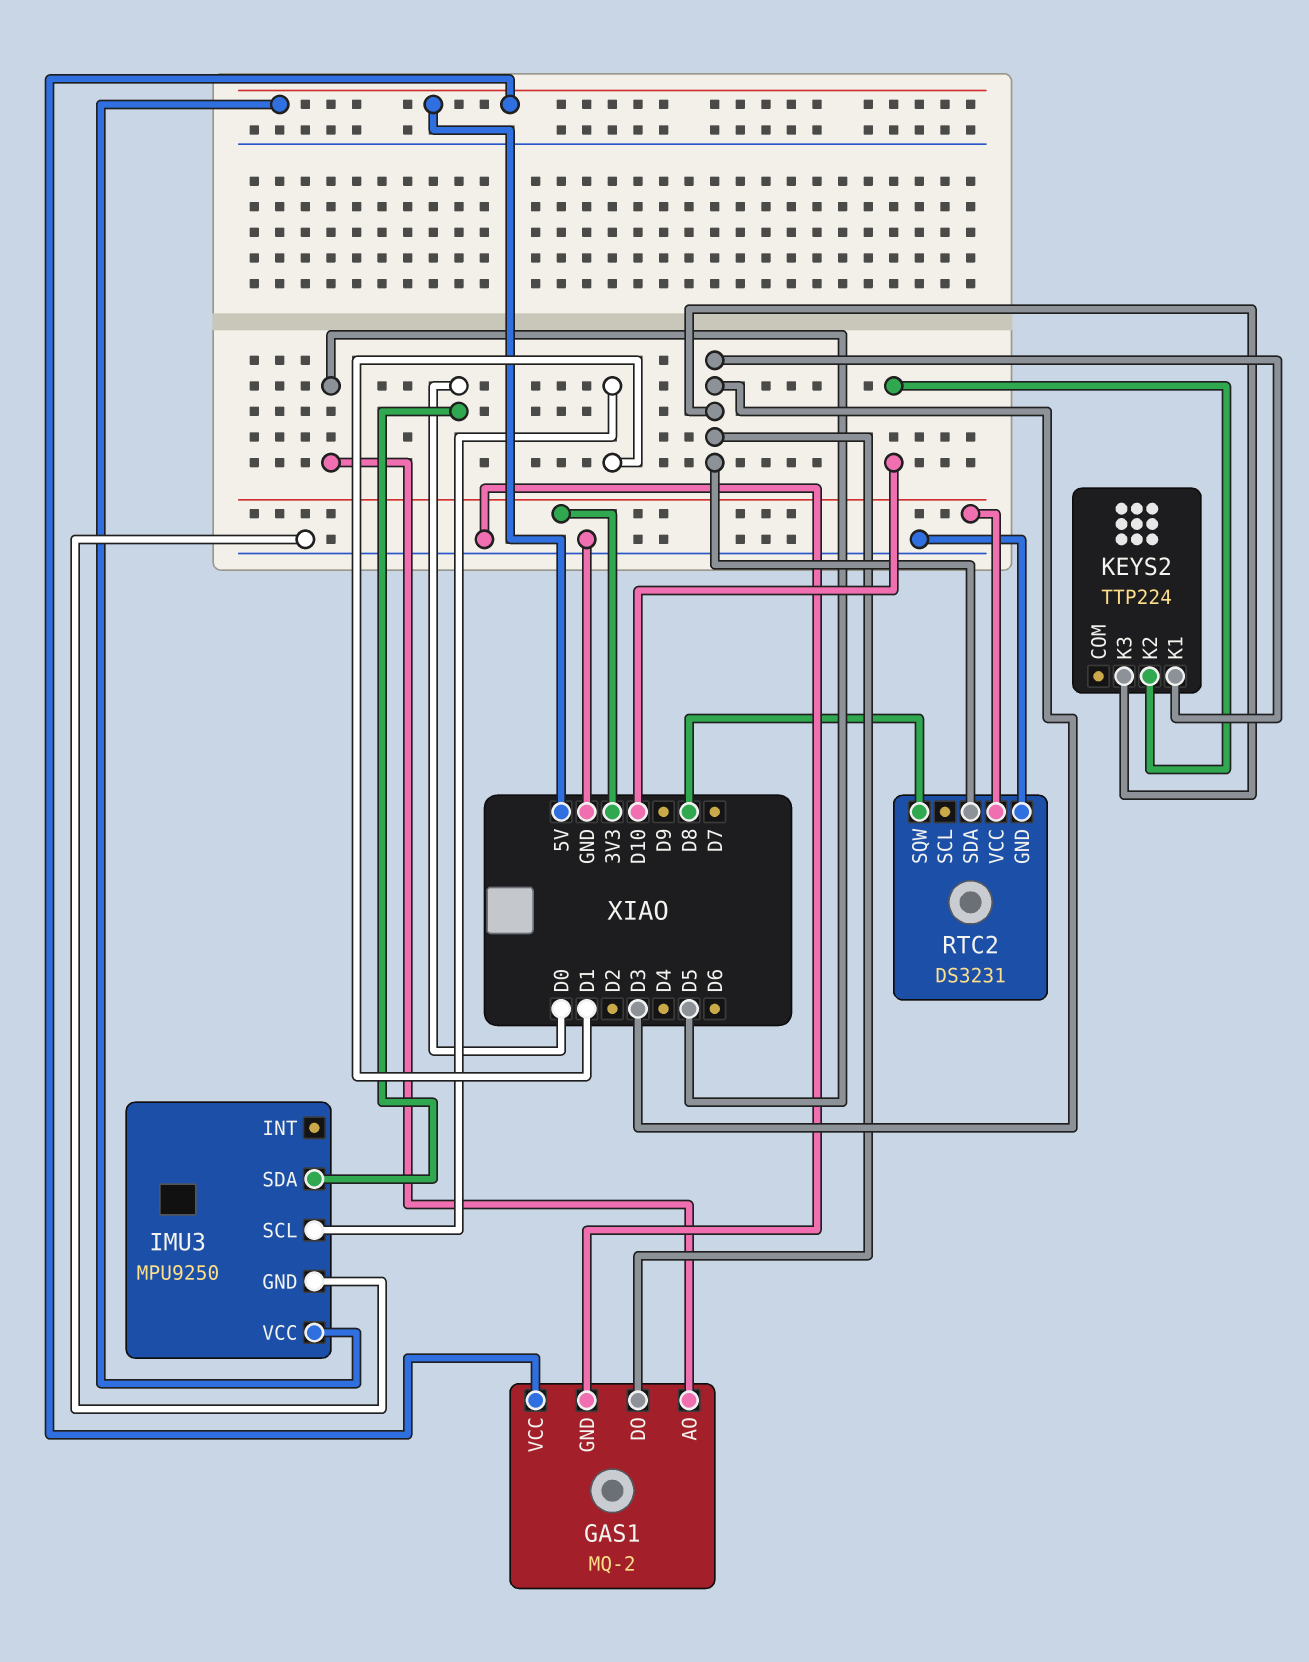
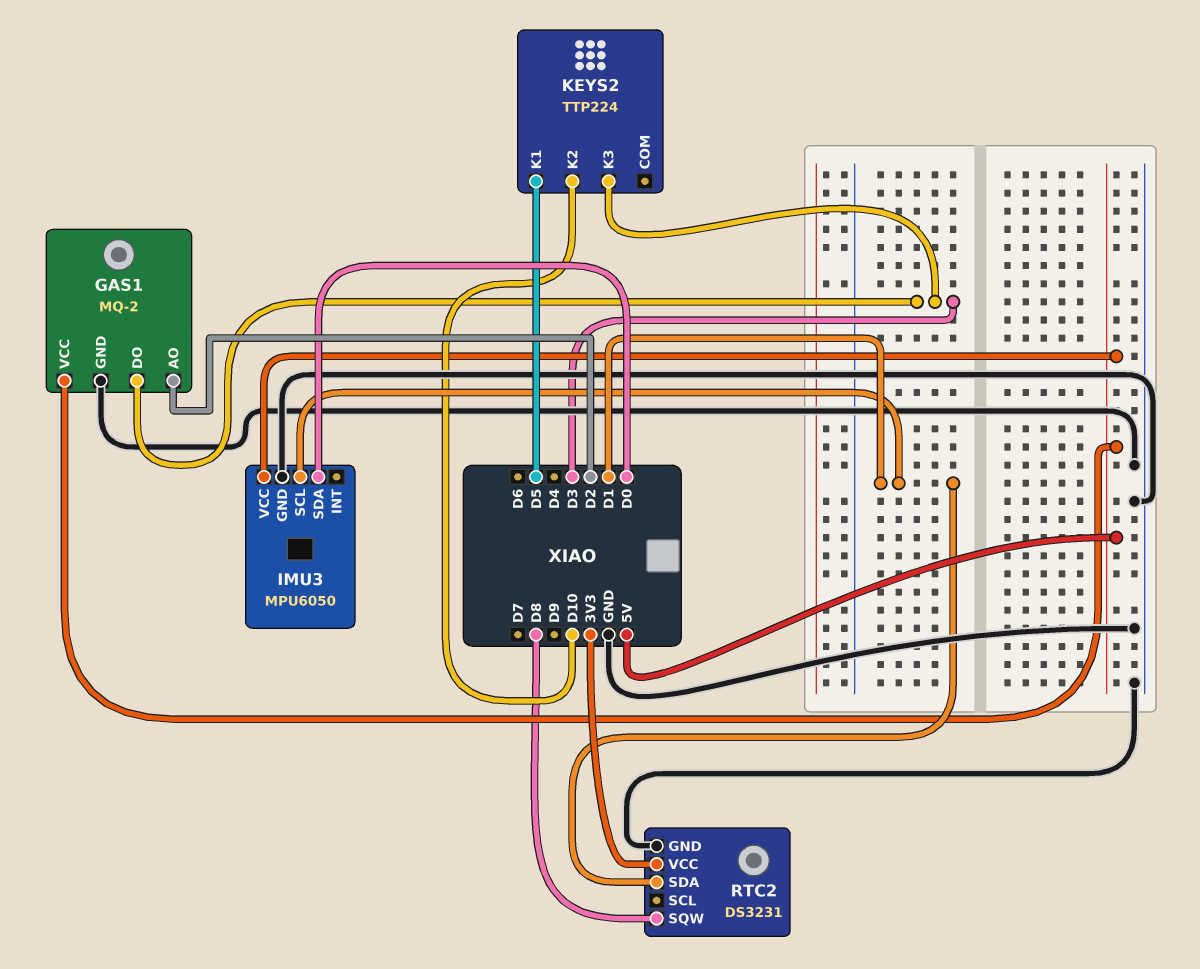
GAS1 pin AO: D5 -> D2
IMU3: MPU9250 -> MPU6050
KEYS2 pin K1: D3 -> D5
RTC2 pin SDA: D3 -> D1

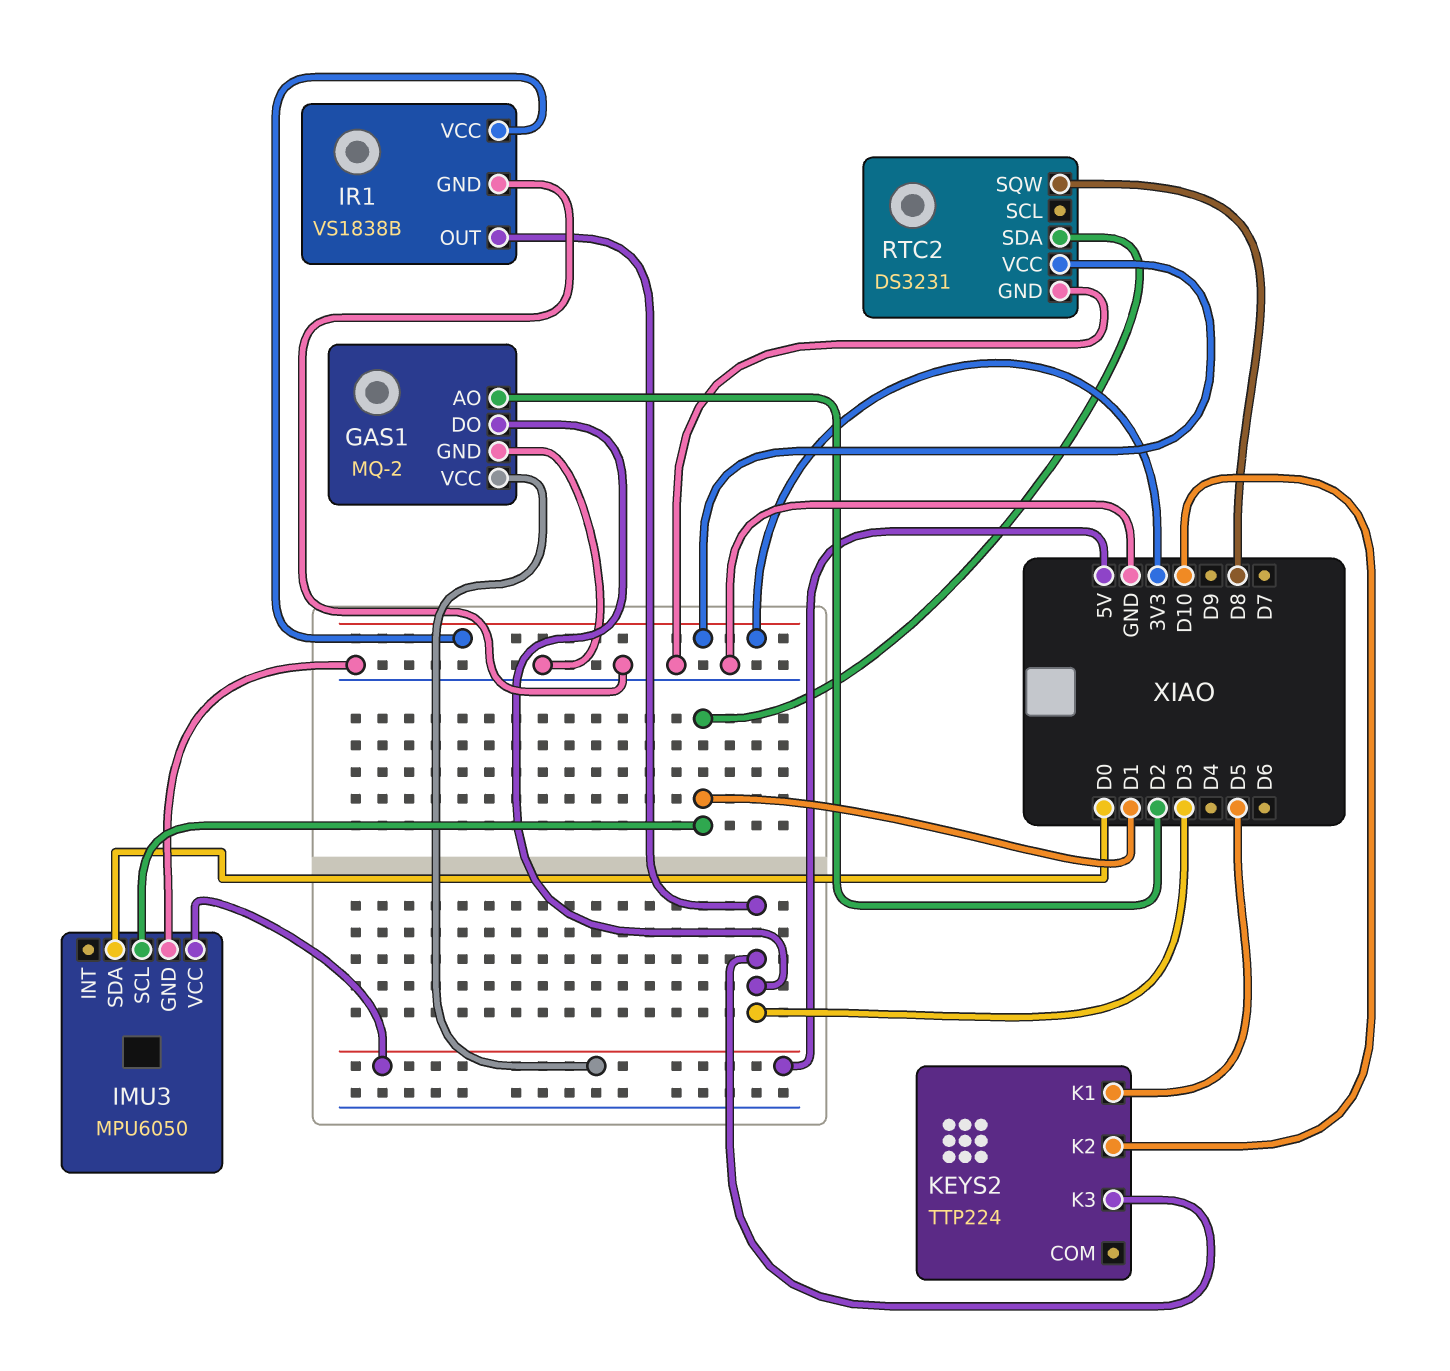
IR1: none -> VS1838B
IR1 pin GND: none -> GND
IR1 pin OUT: none -> D3
IR1 pin VCC: none -> 3V3

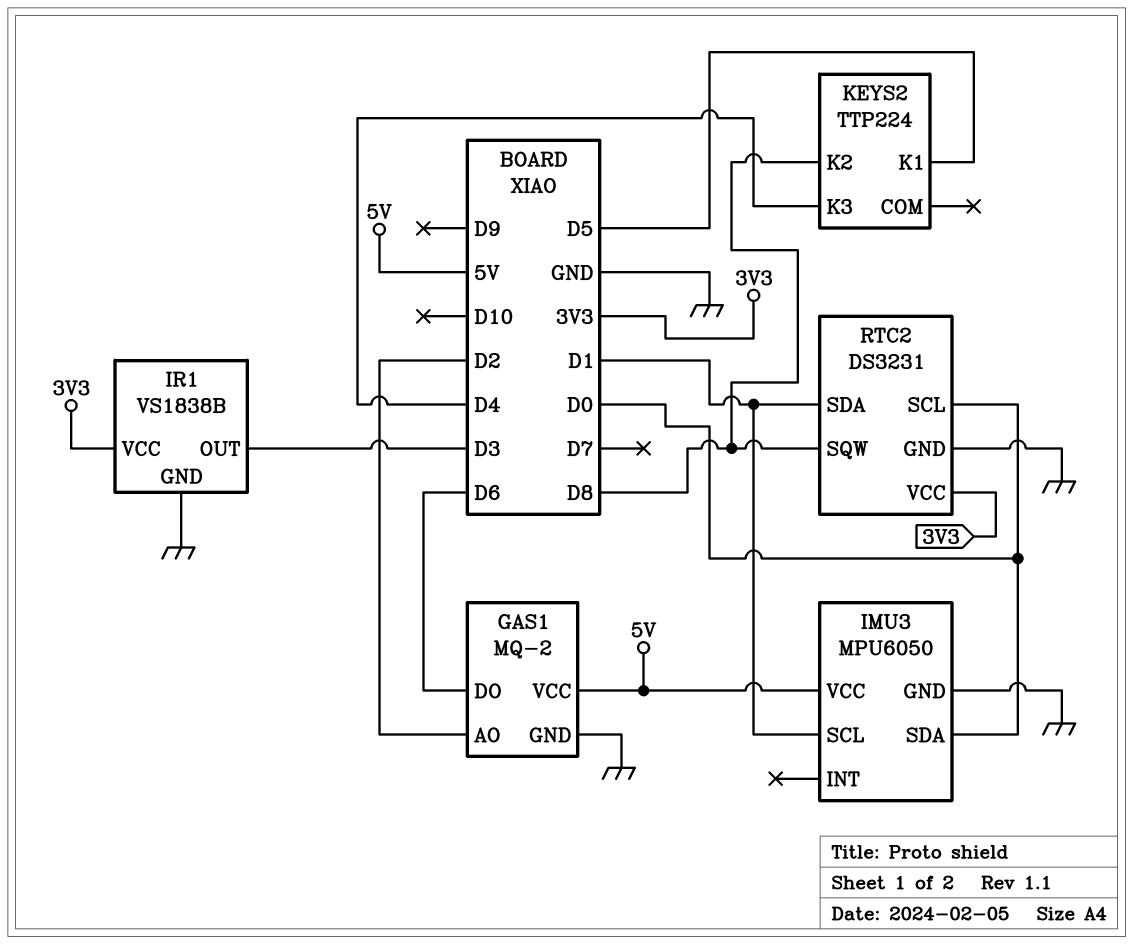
GAS1 pin DO: D3 -> D6
KEYS2 pin K2: D10 -> D8
KEYS2 pin K3: D3 -> D4
RTC2 pin SCL: none -> D0

